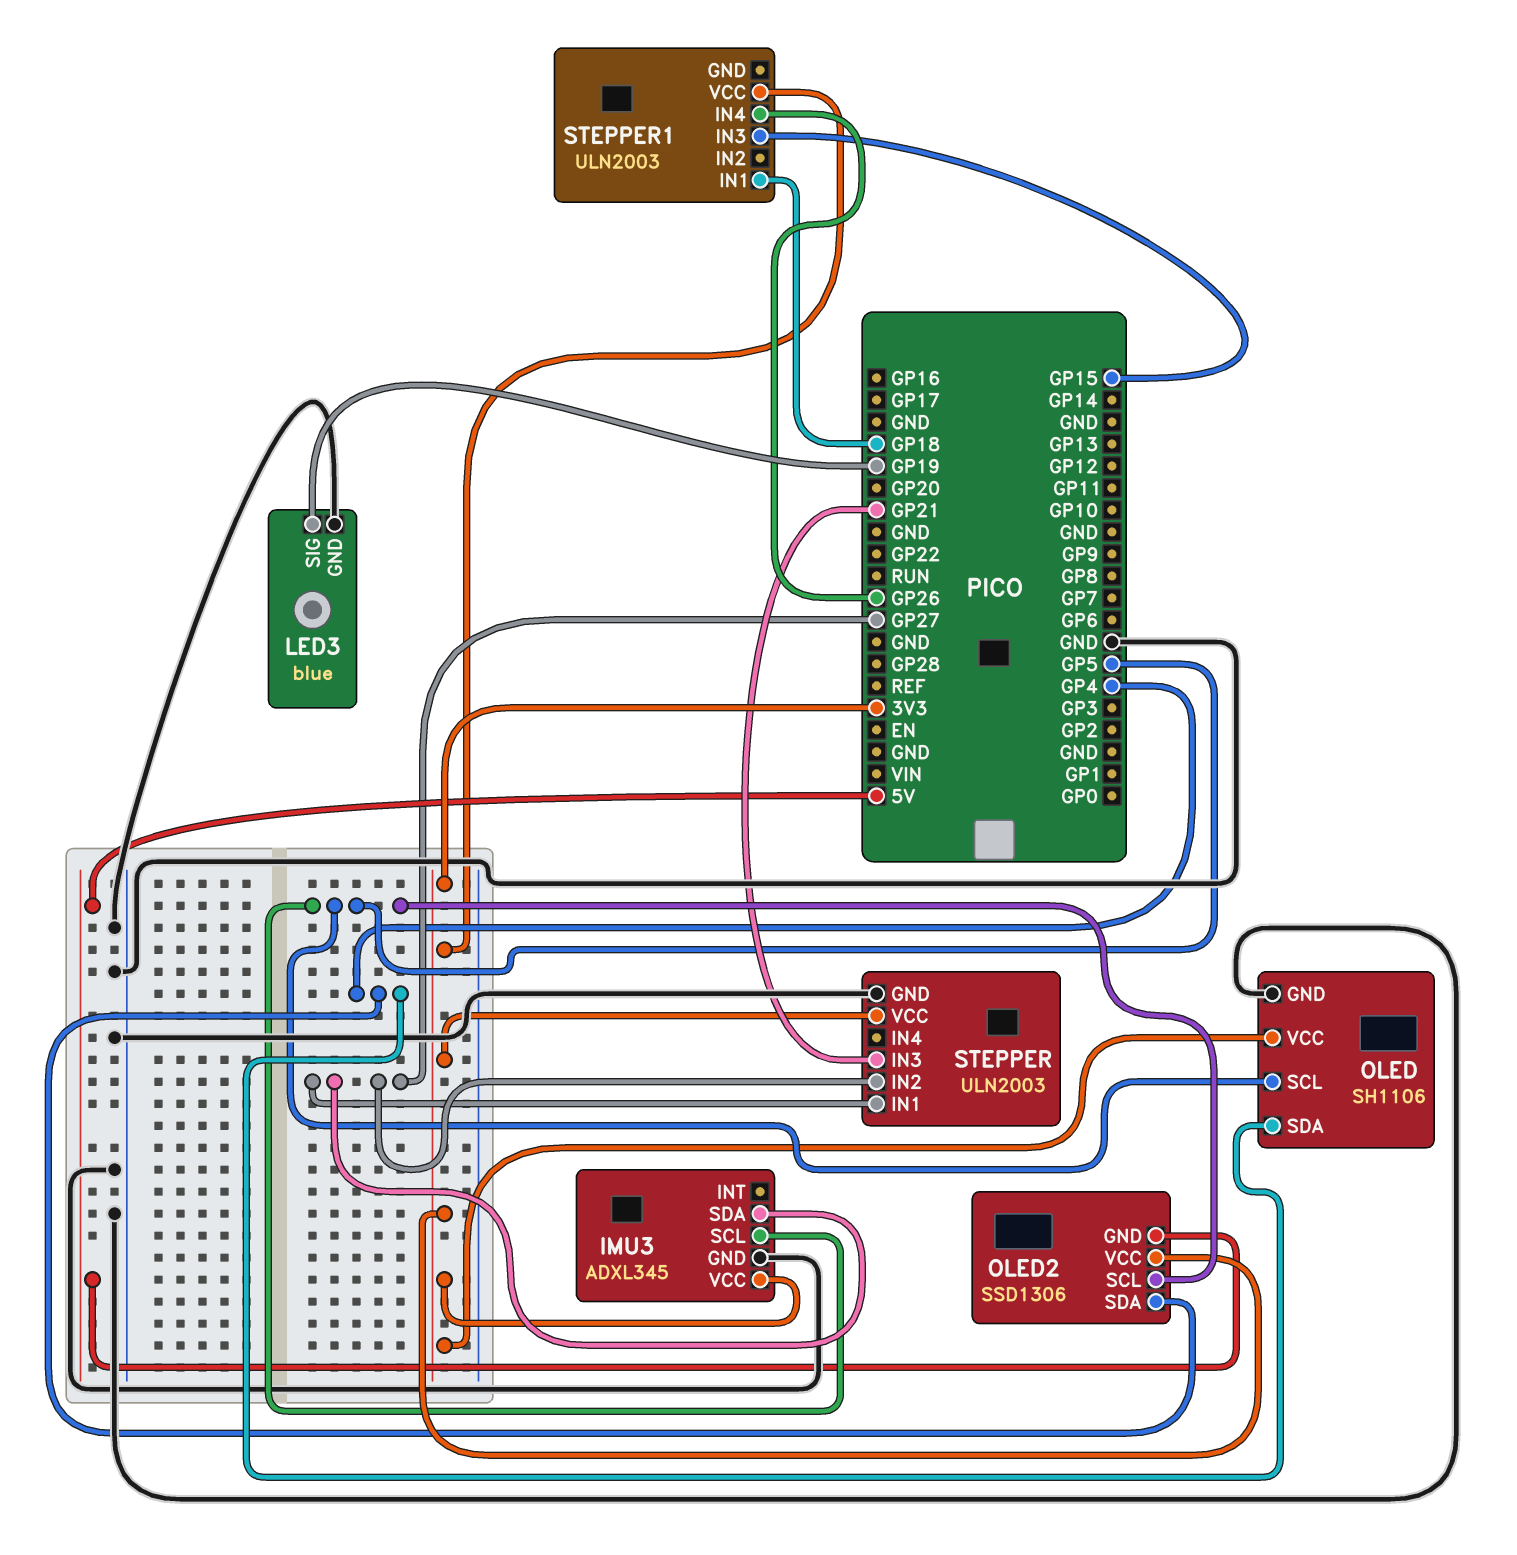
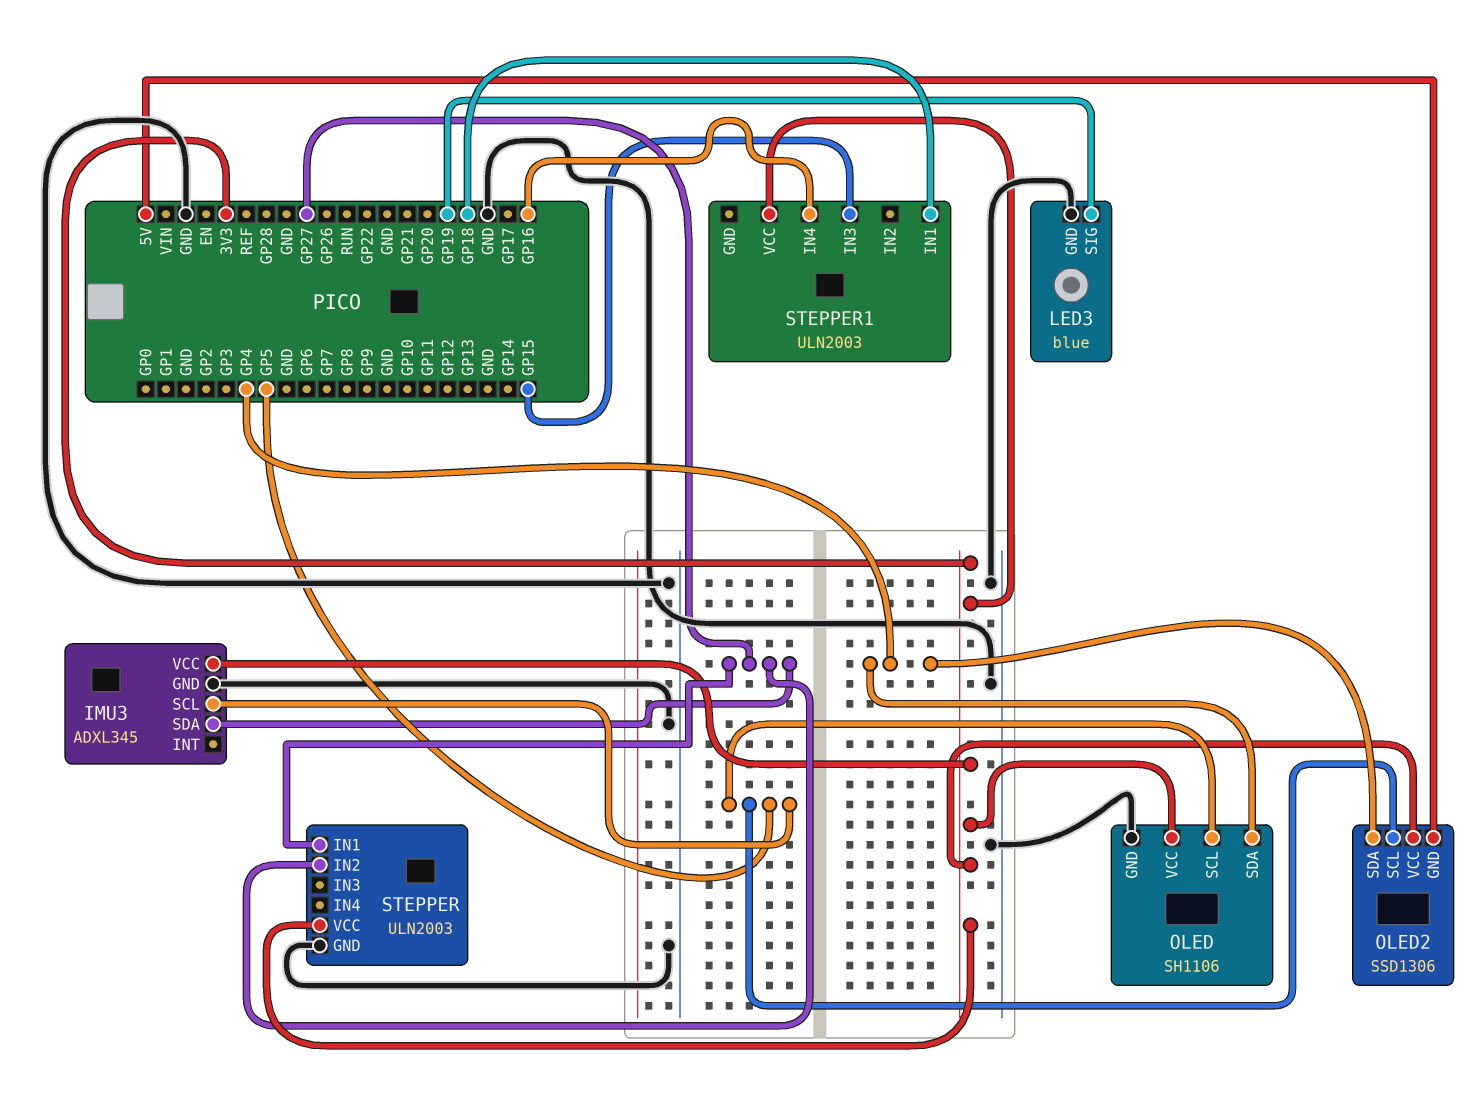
STEPPER pin IN3: GP21 -> none
STEPPER1 pin IN4: GP26 -> GP16

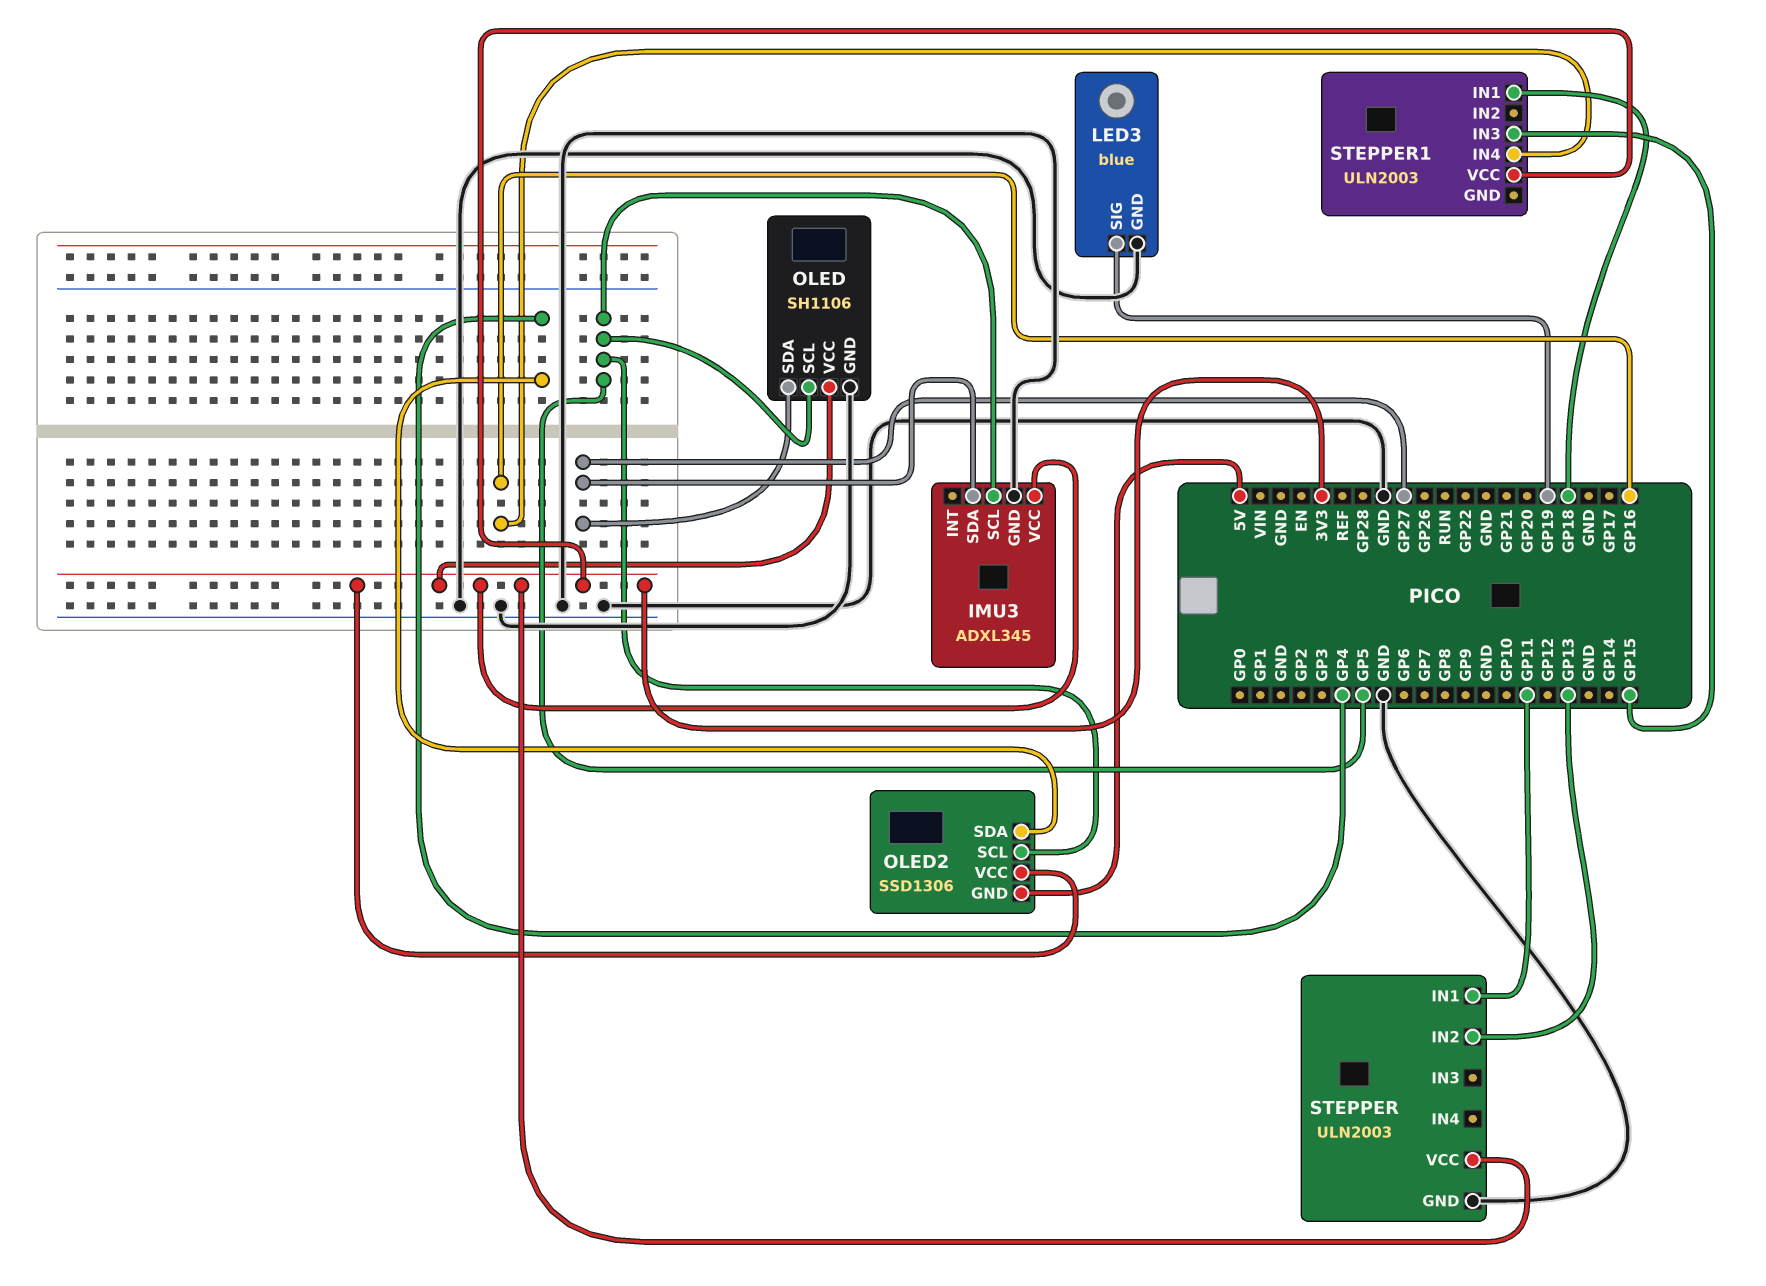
OLED pin SDA: GP4 -> GP27
STEPPER pin IN1: GP27 -> GP11
STEPPER pin IN2: GP27 -> GP13

